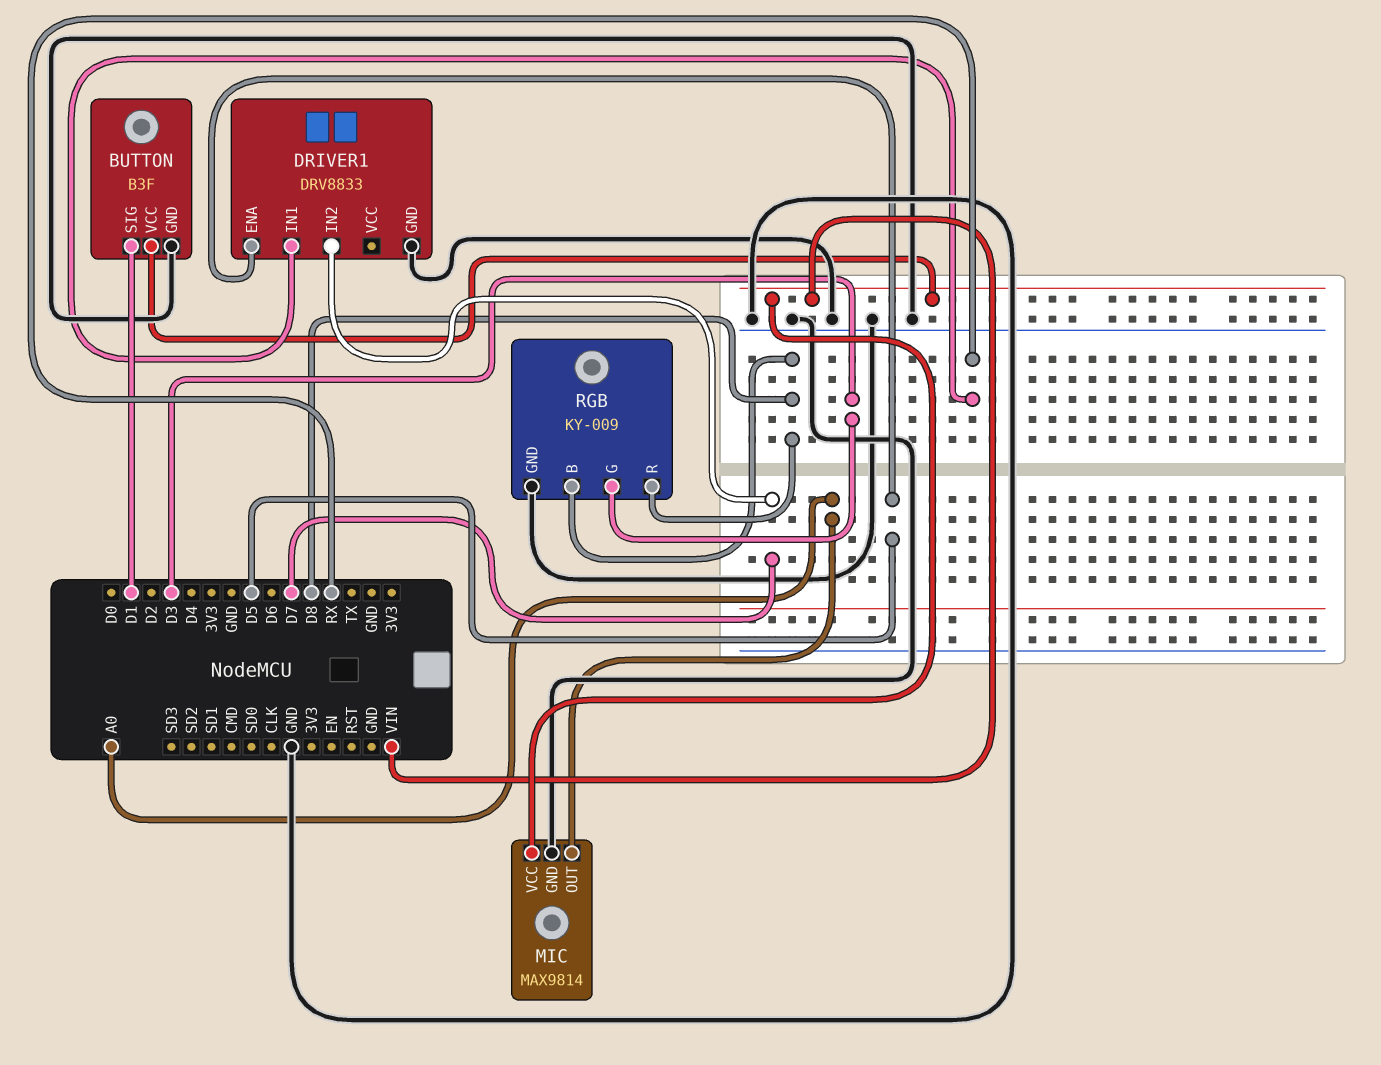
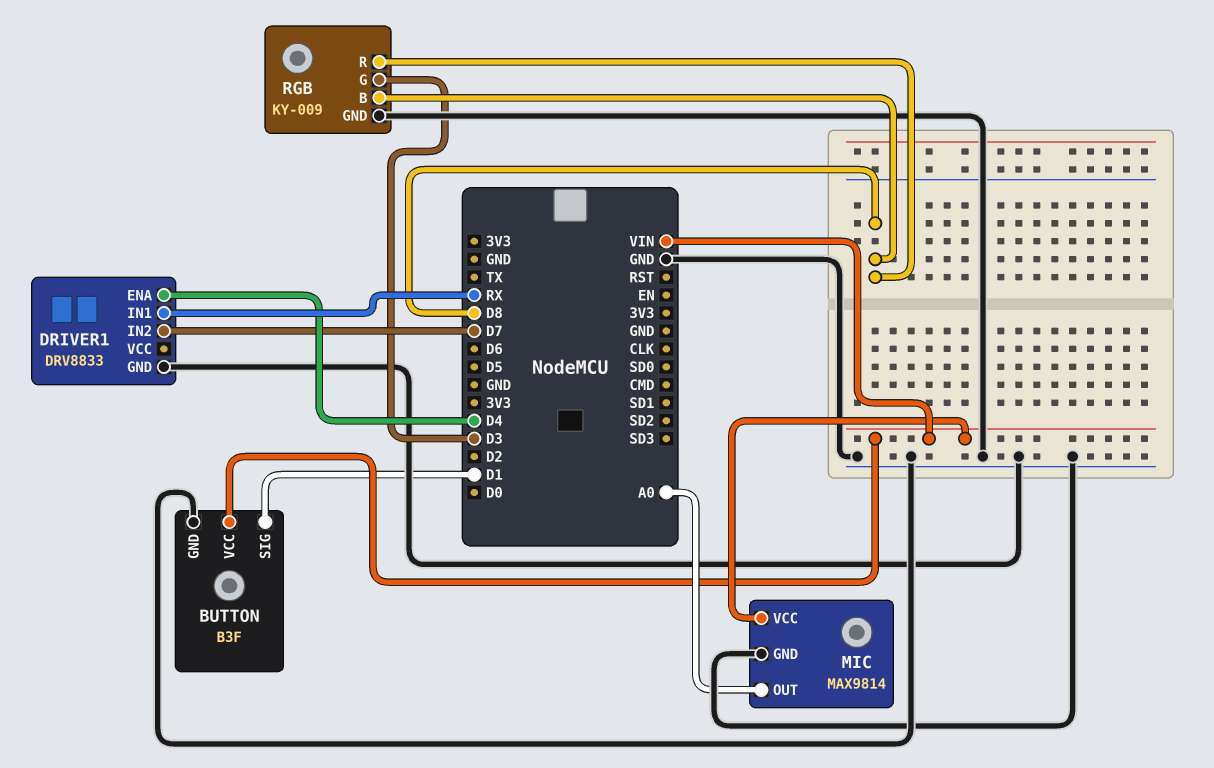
DRIVER1 pin ENA: D5 -> D4

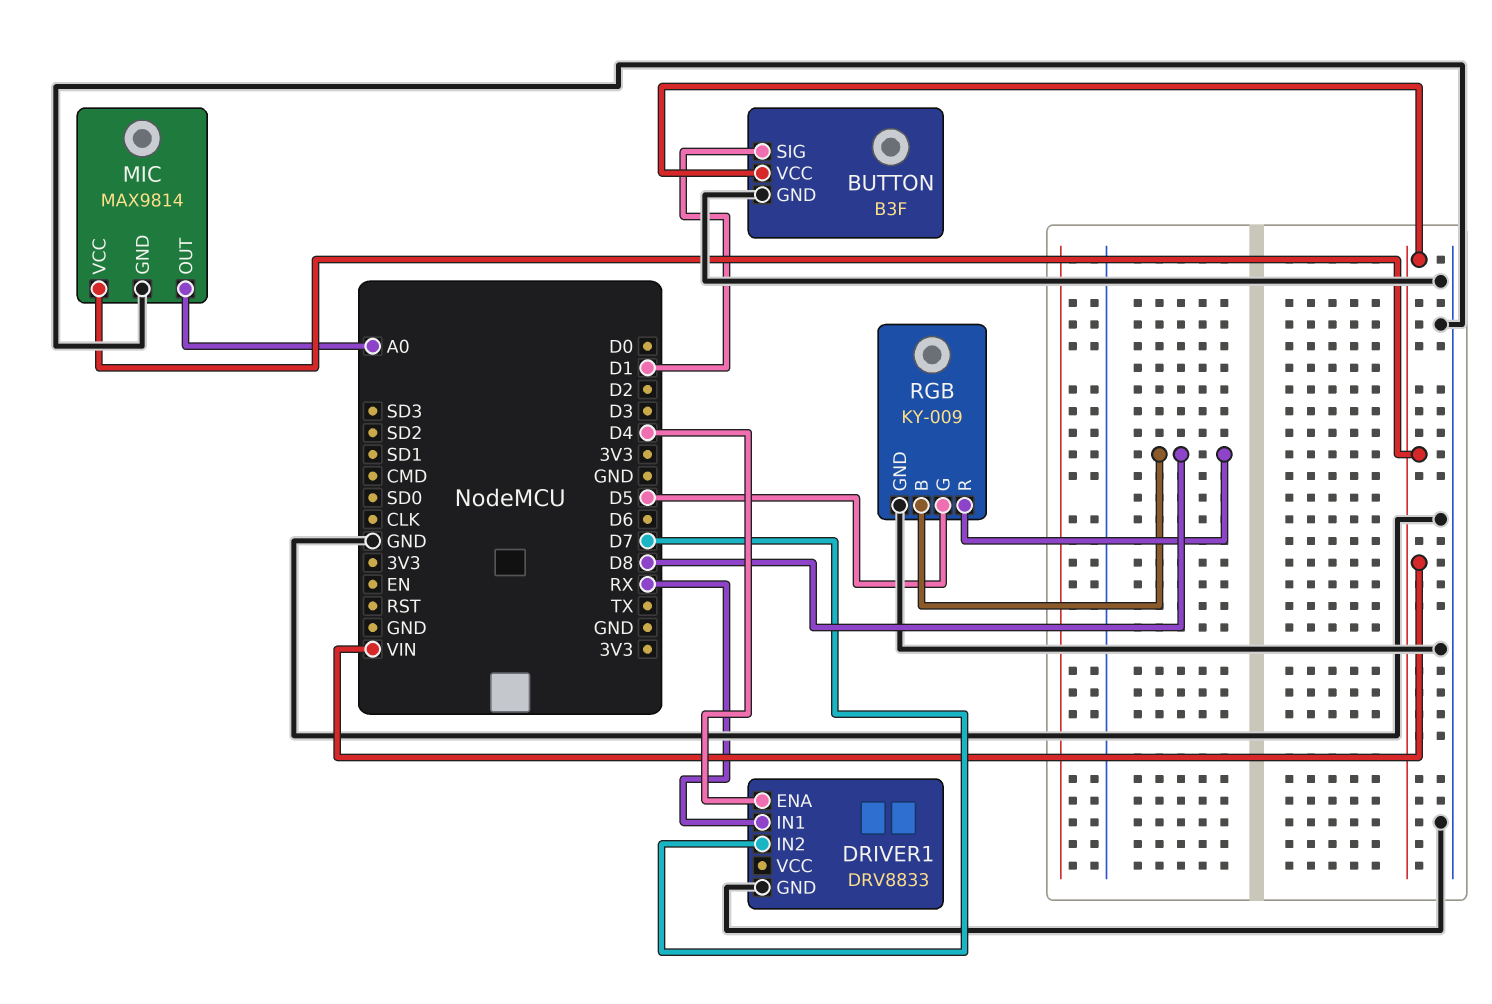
RGB pin G: D3 -> D5

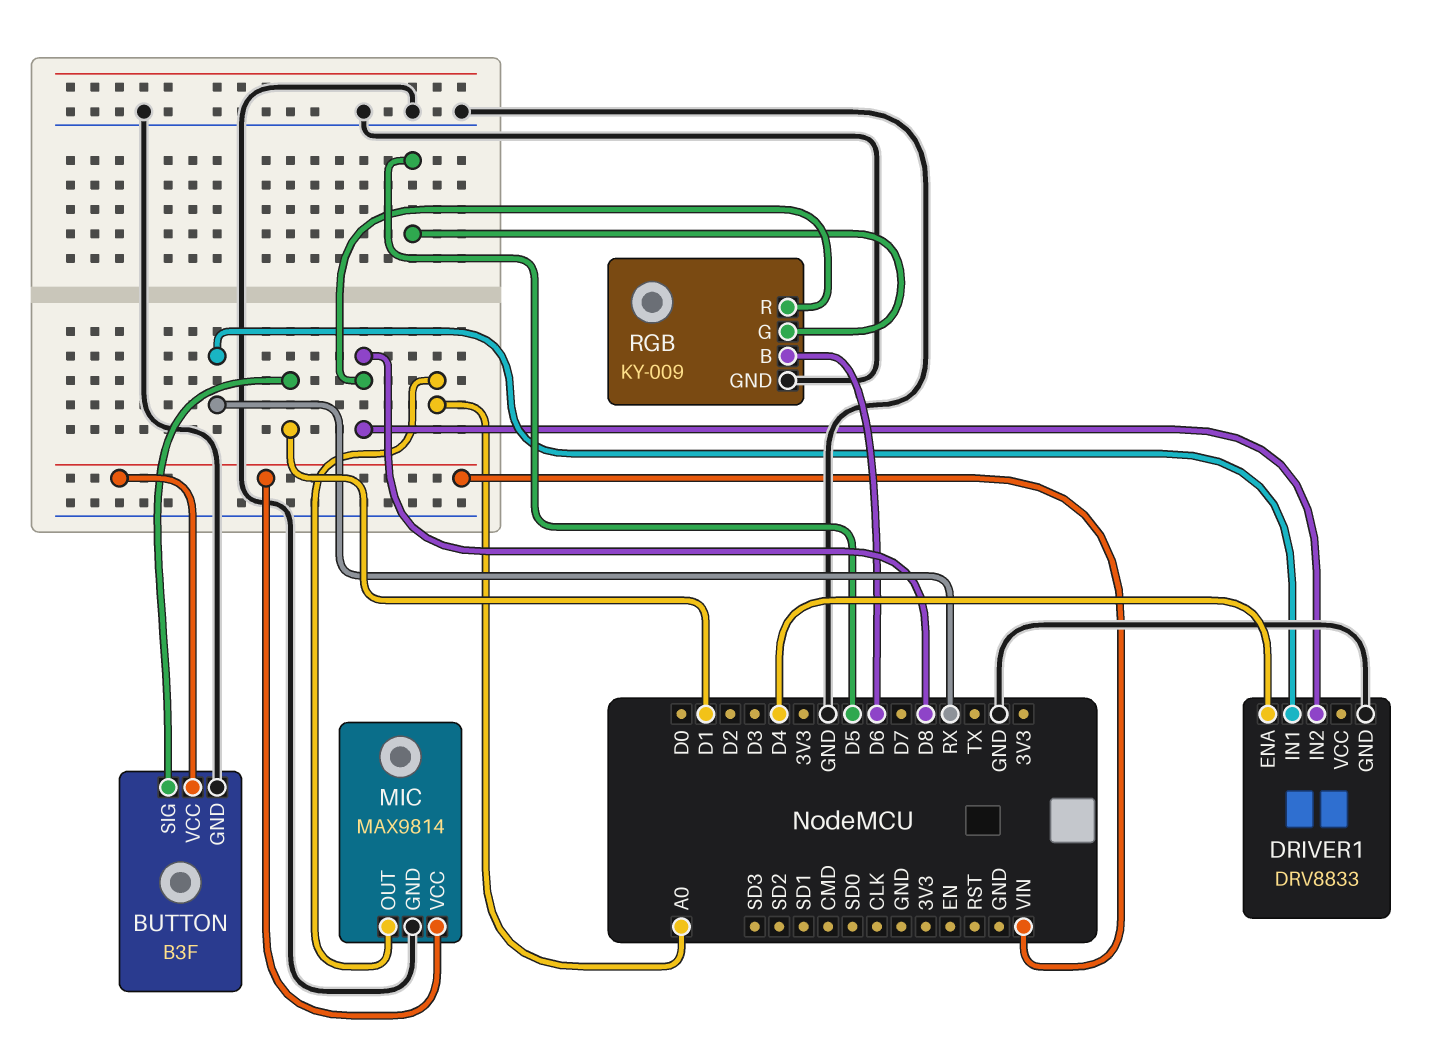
DRIVER1 pin IN2: D7 -> D8
RGB pin B: D8 -> D6

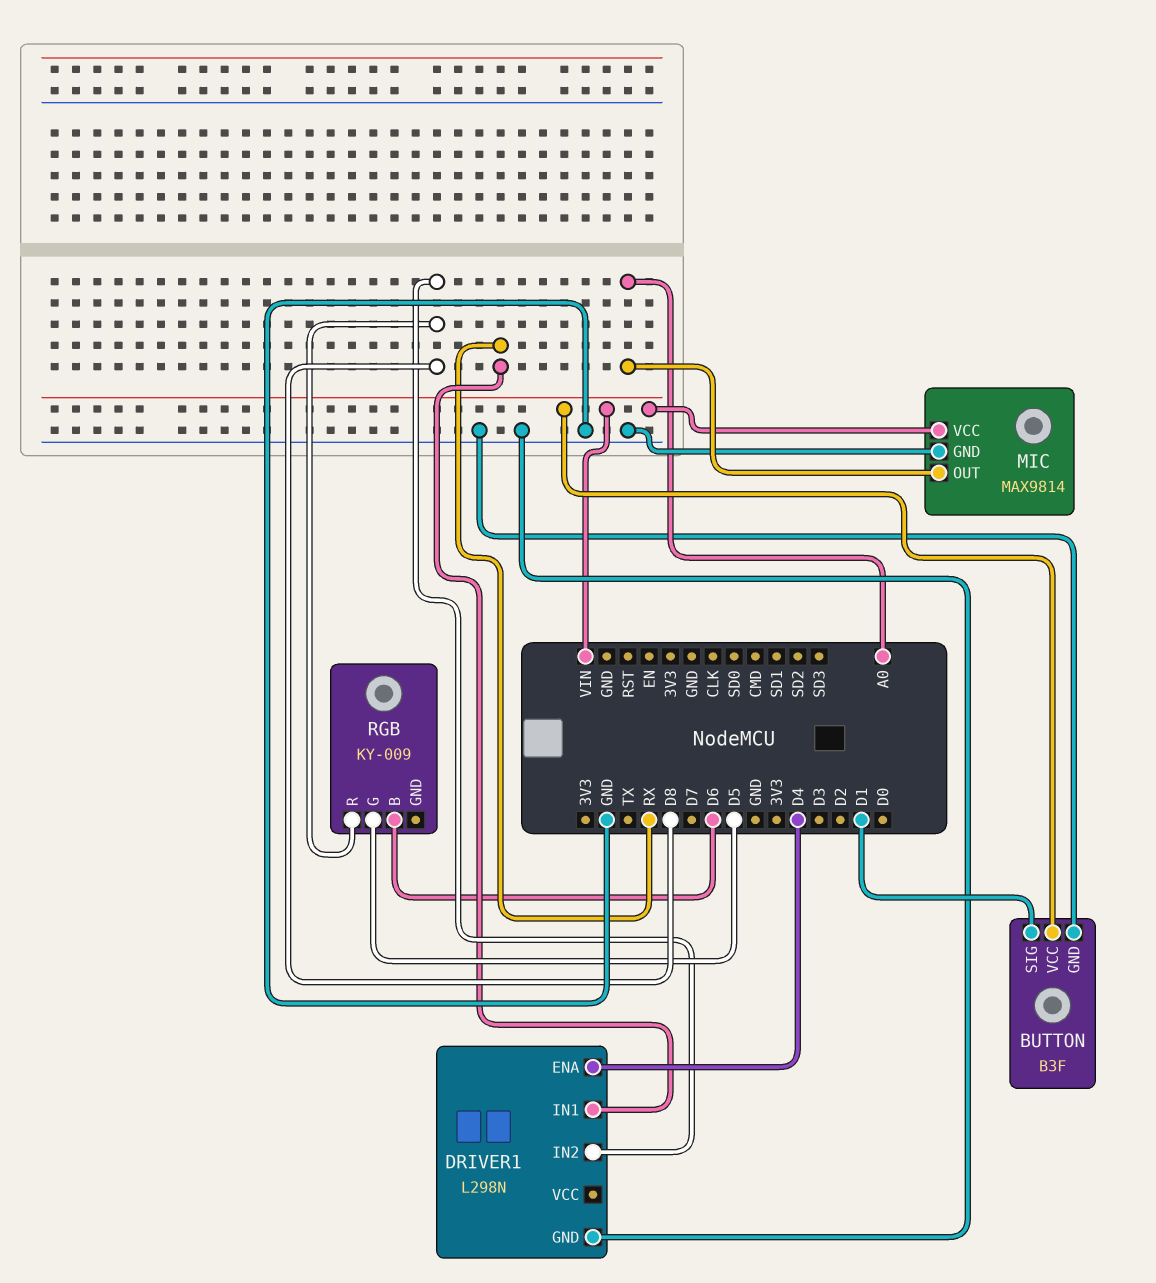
DRIVER1: DRV8833 -> L298N
RGB pin GND: GND -> none

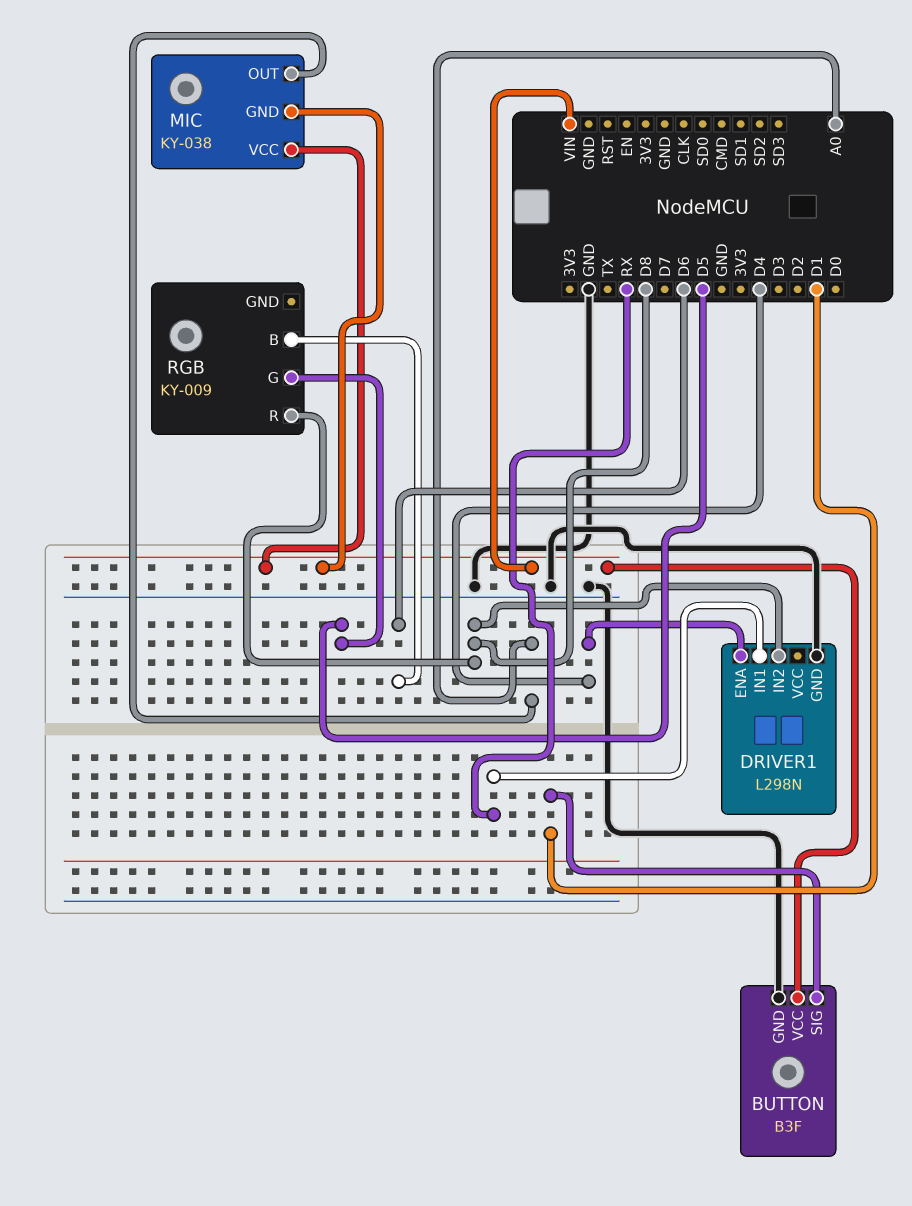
MIC: MAX9814 -> KY-038
MIC pin GND: GND -> VIN

